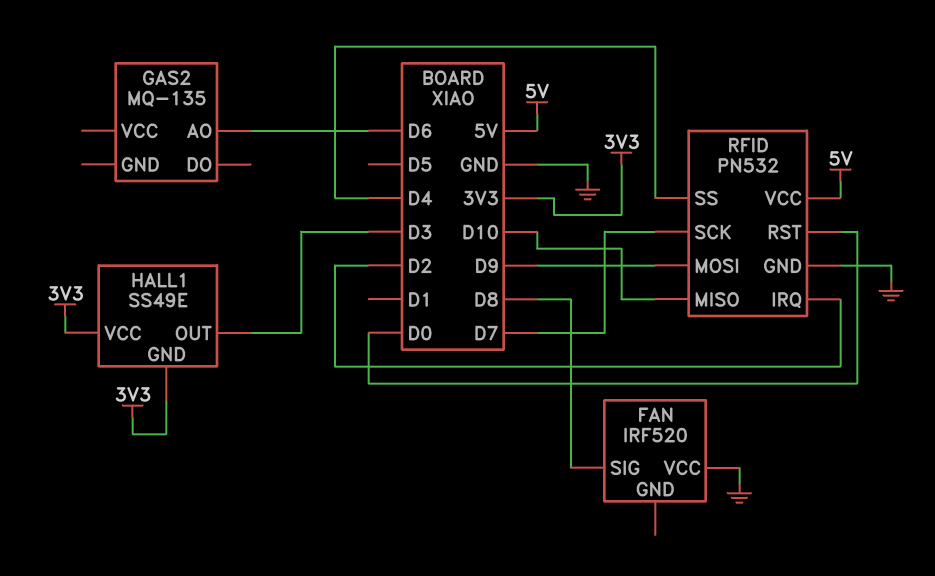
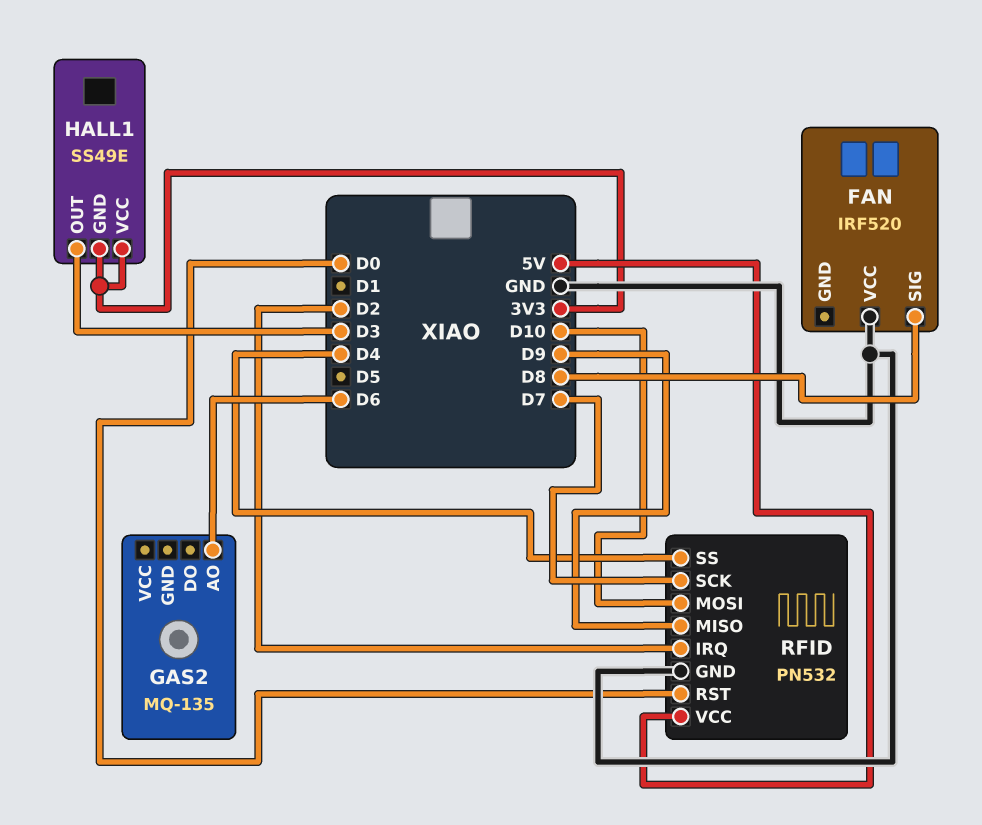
RFID pin MISO: D10 -> D9
RFID pin MOSI: D9 -> D10

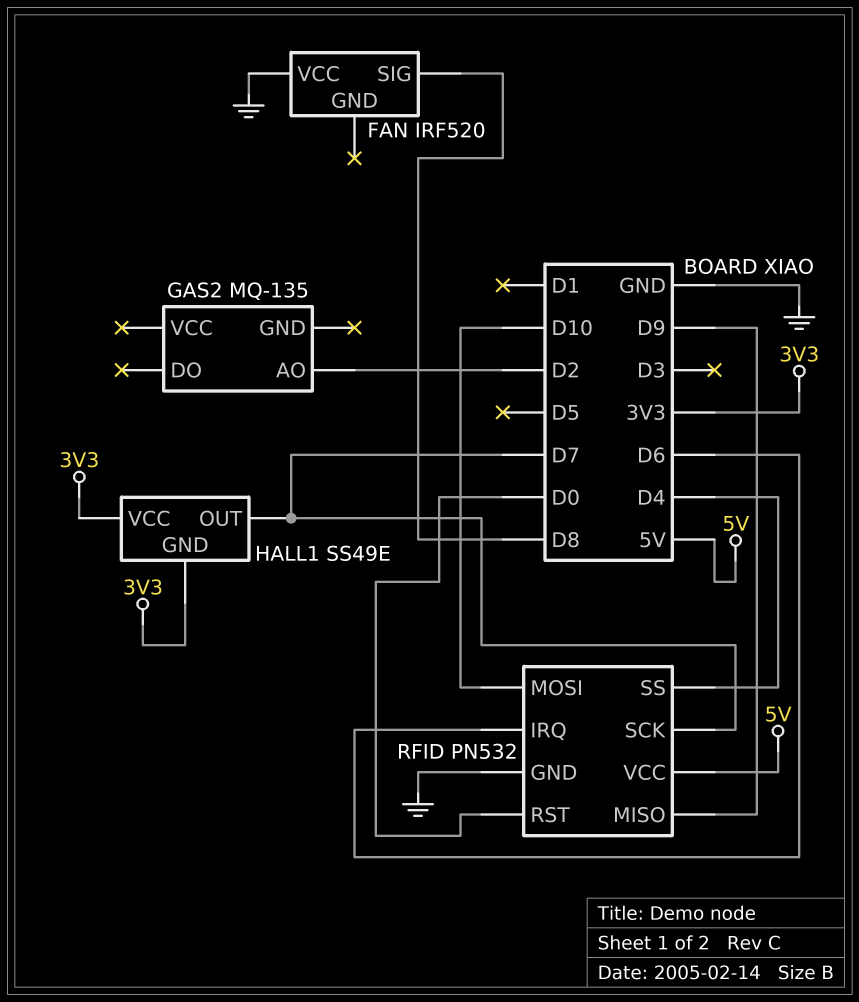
GAS2 pin AO: D6 -> D2
HALL1 pin OUT: D3 -> D7
RFID pin IRQ: D2 -> D6

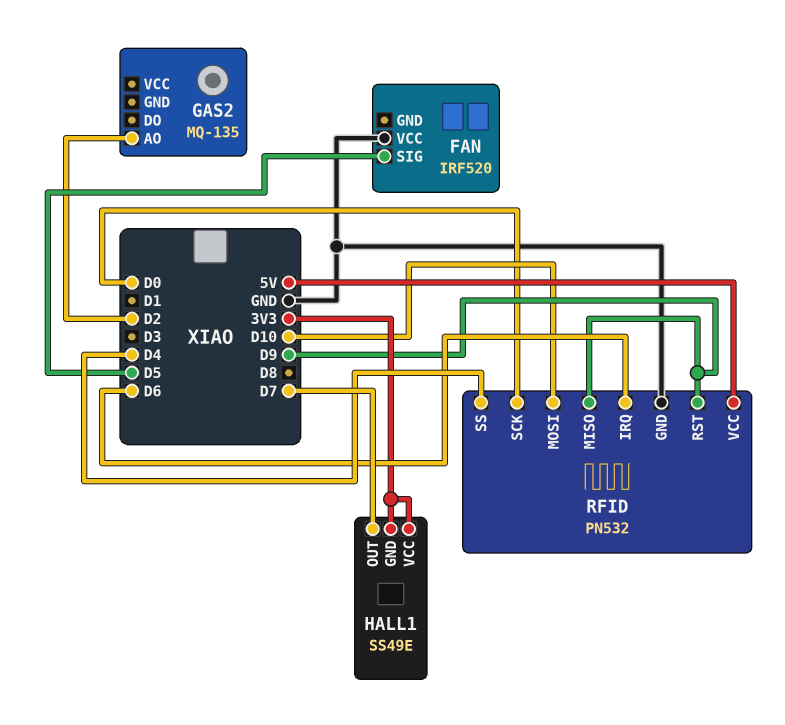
FAN pin SIG: D8 -> D5
RFID pin RST: D0 -> D9
RFID pin SCK: D7 -> D0

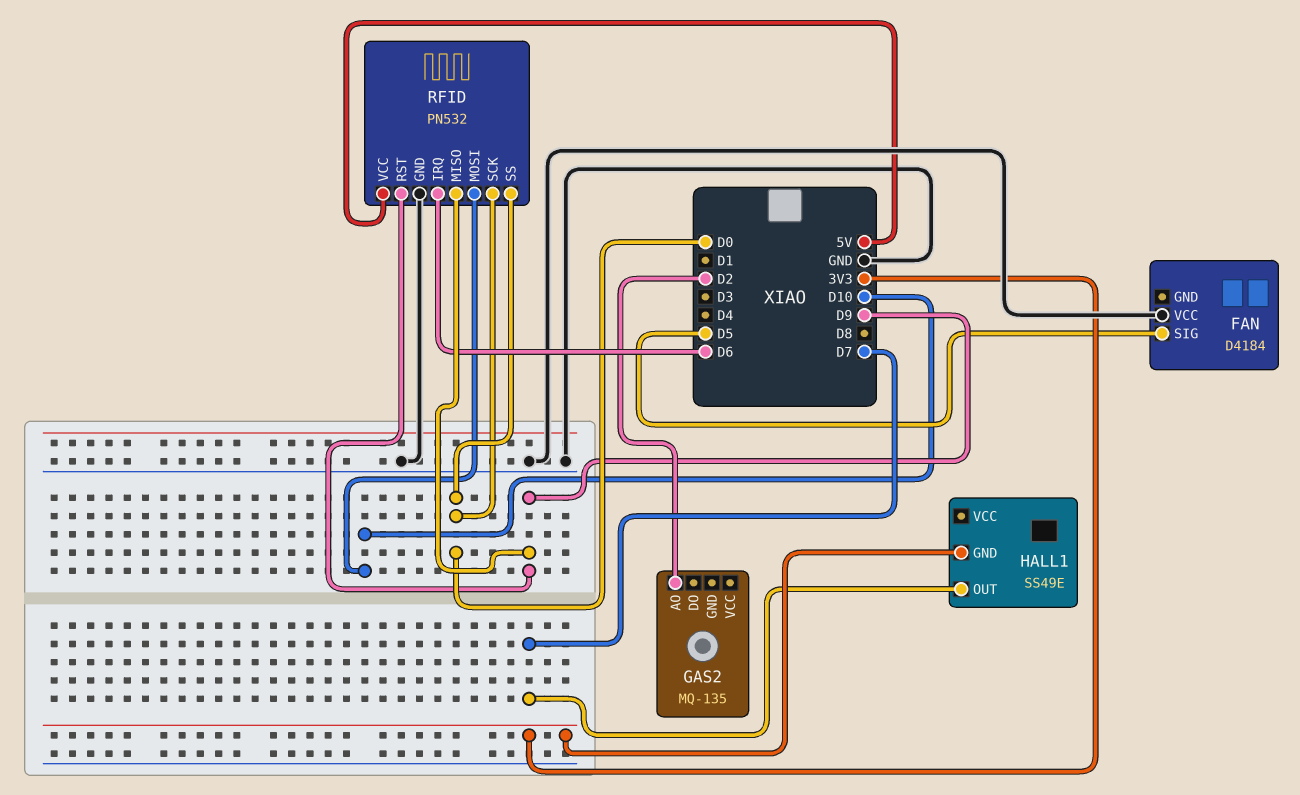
FAN: IRF520 -> D4184
HALL1 pin VCC: 3V3 -> none
RFID pin SS: D4 -> D0

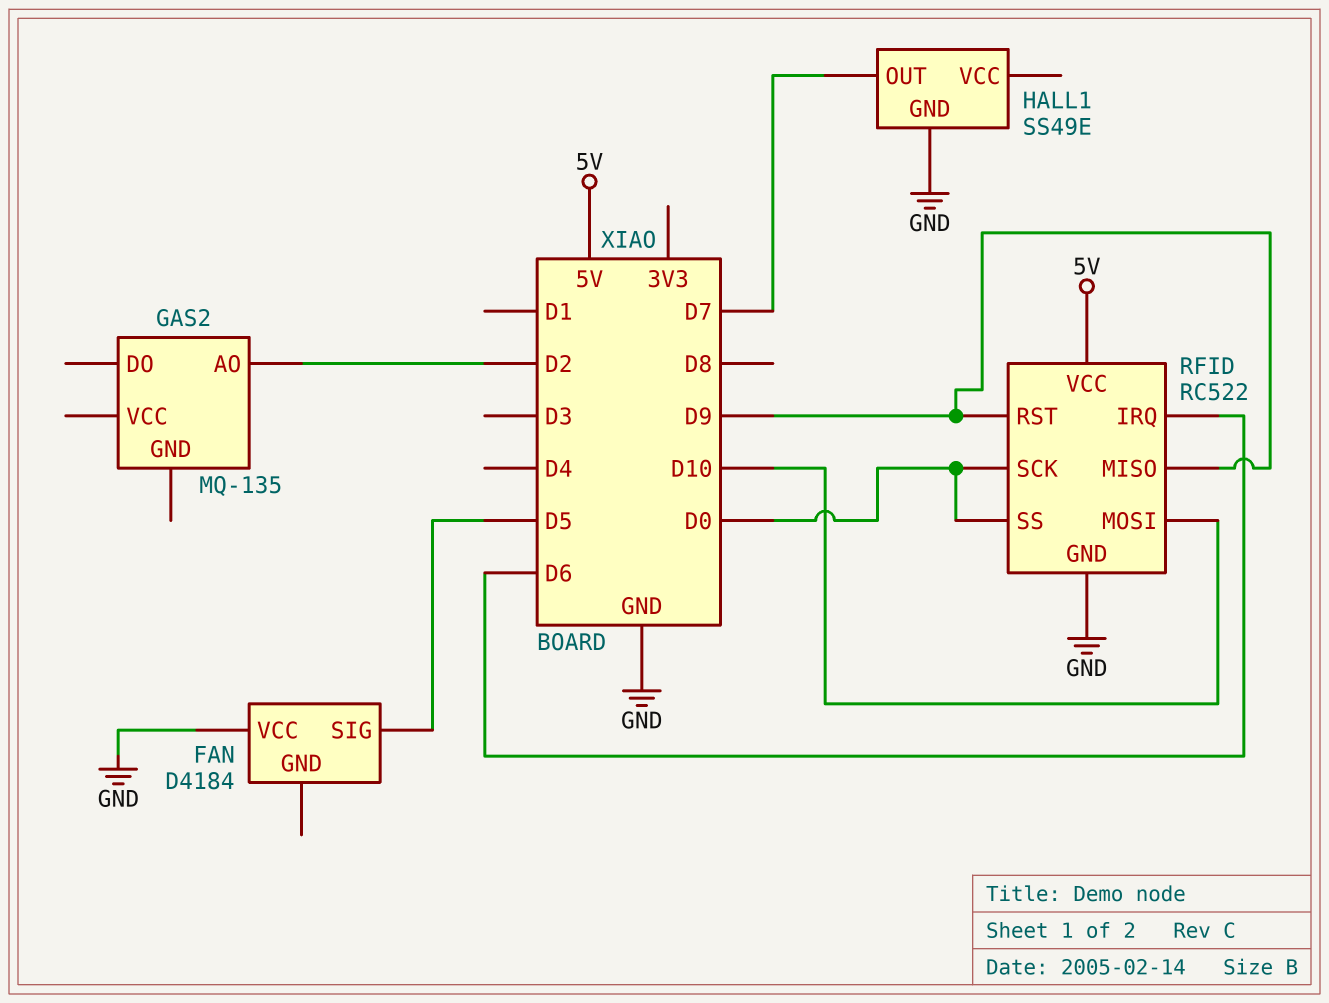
HALL1 pin GND: 3V3 -> GND
RFID: PN532 -> RC522

